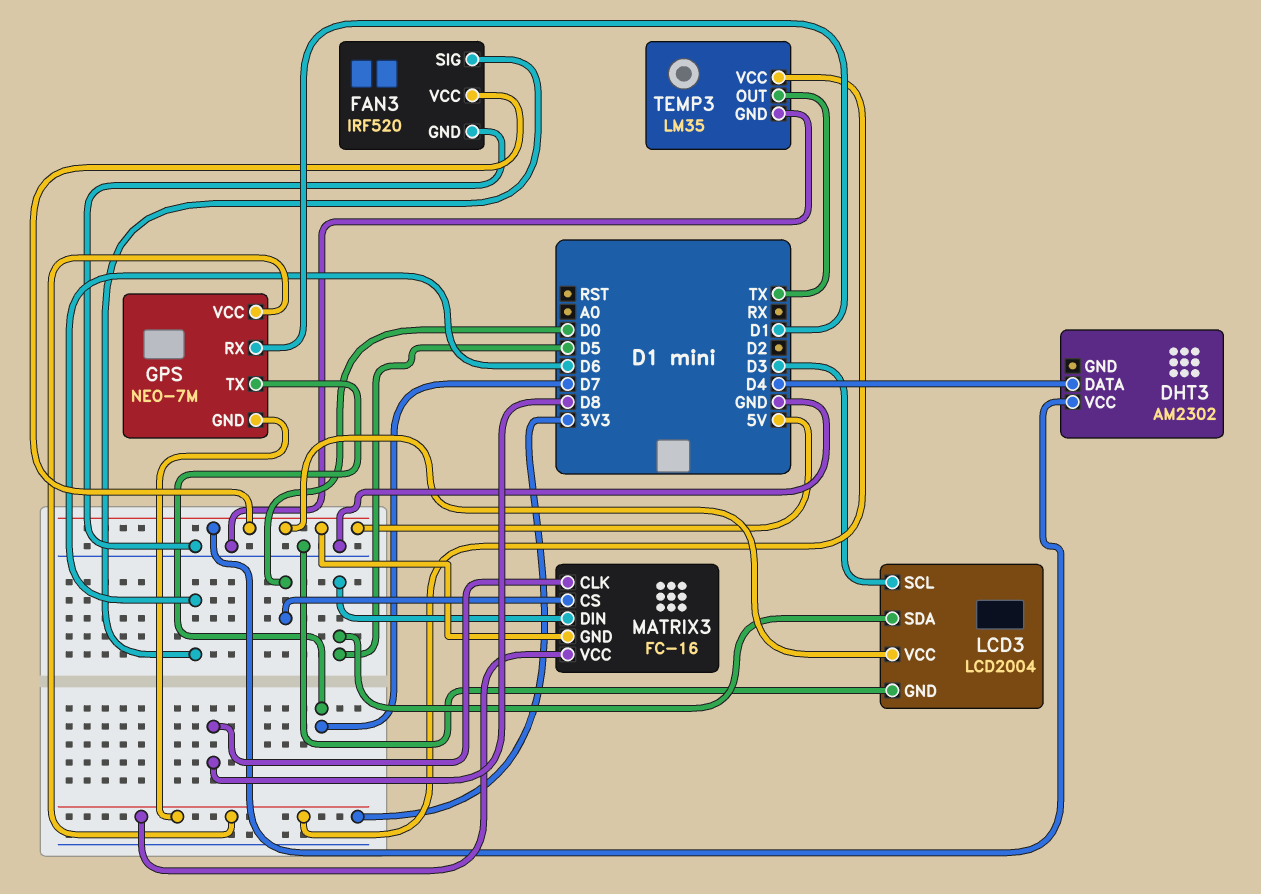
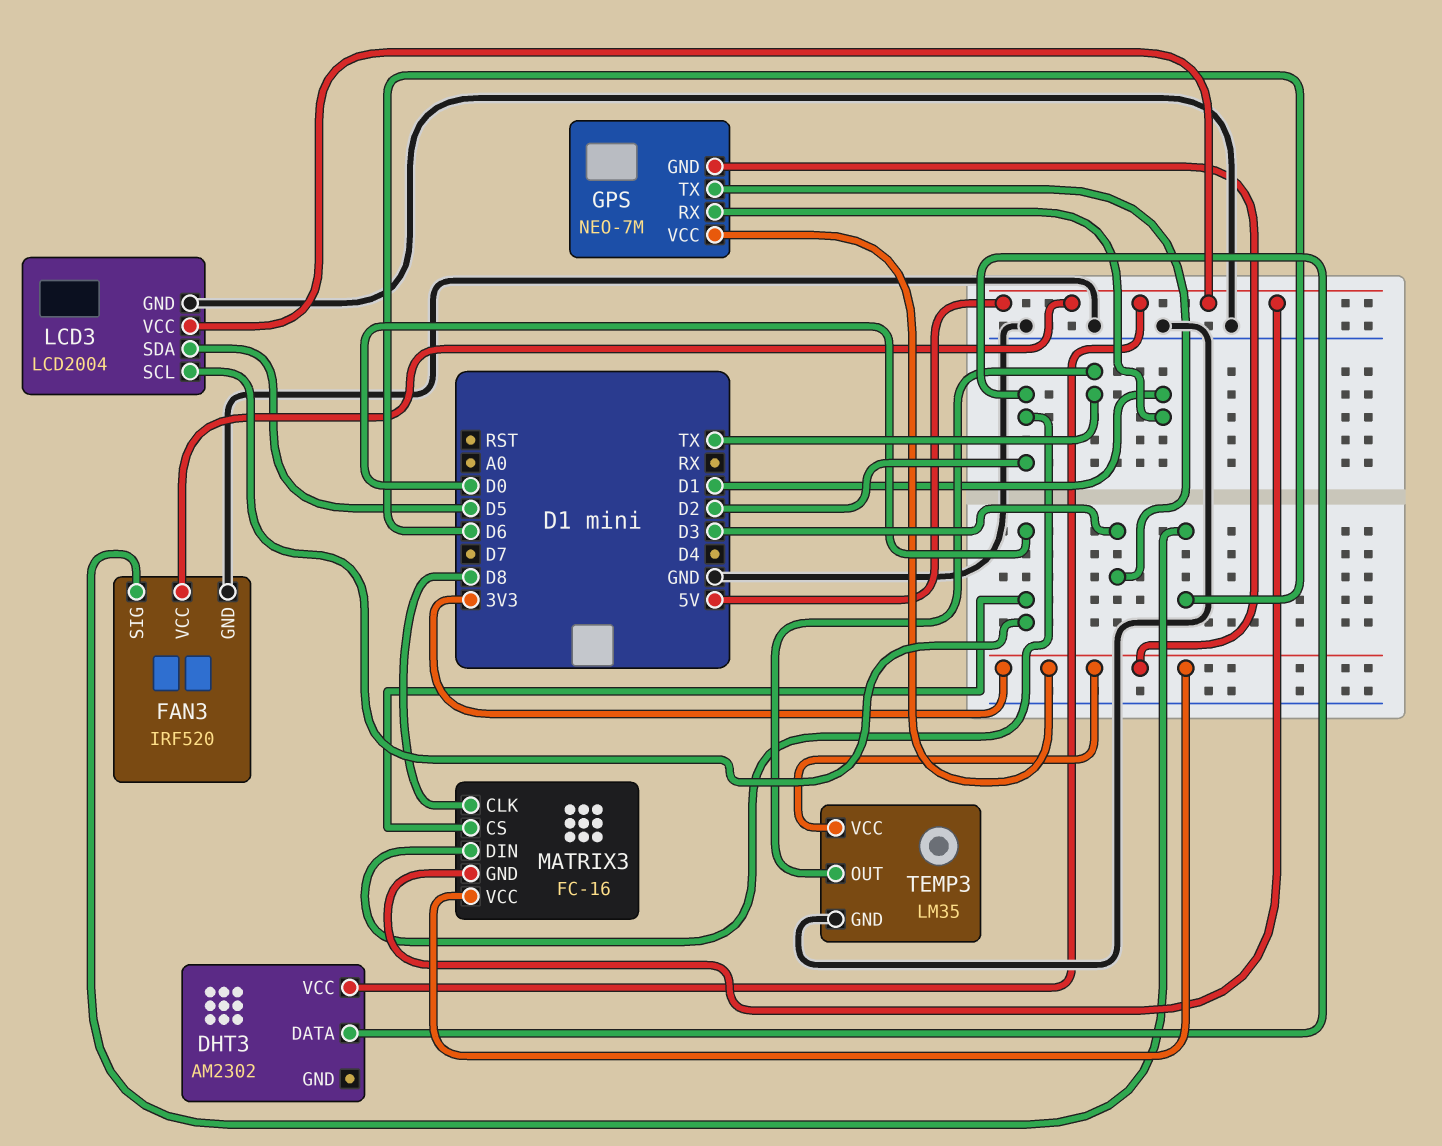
DHT3 pin DATA: D4 -> D2
GPS pin TX: D7 -> D3
LCD3 pin SCL: D3 -> D0
MATRIX3 pin DIN: D5 -> D2

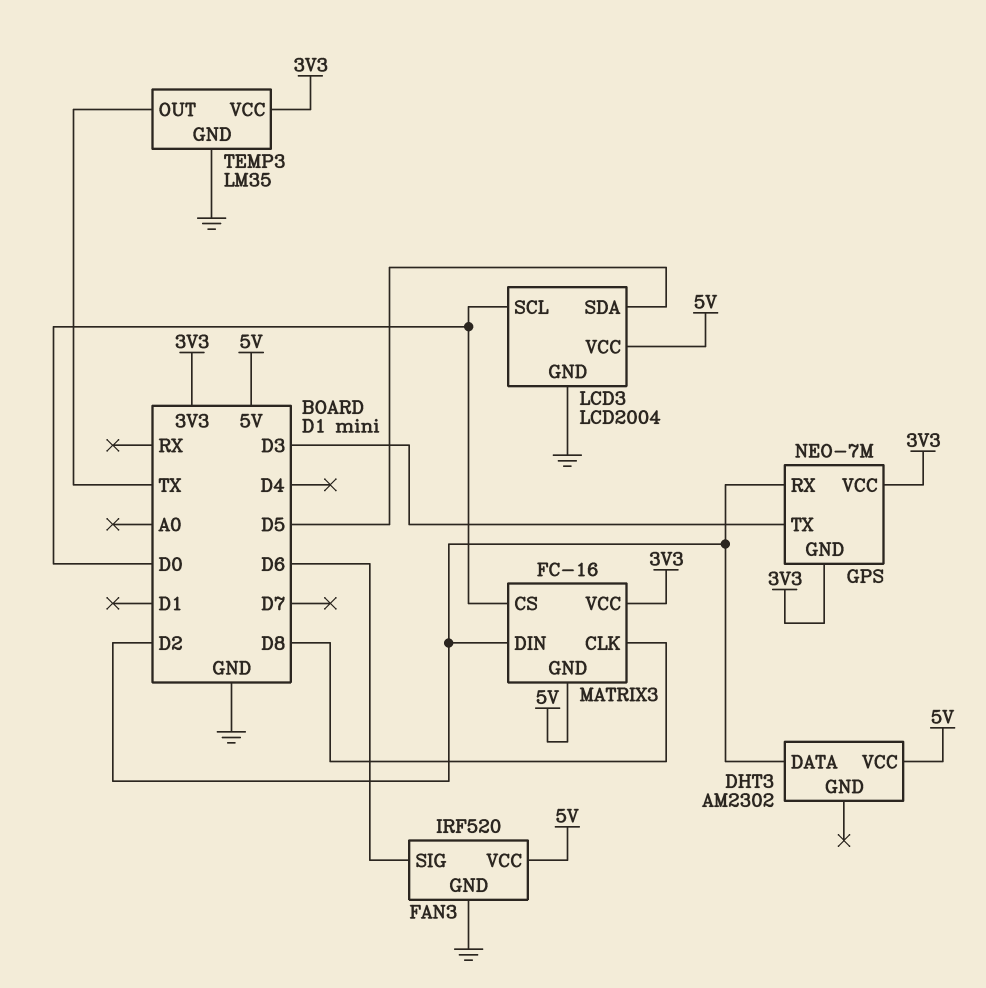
GPS pin RX: D1 -> D2

